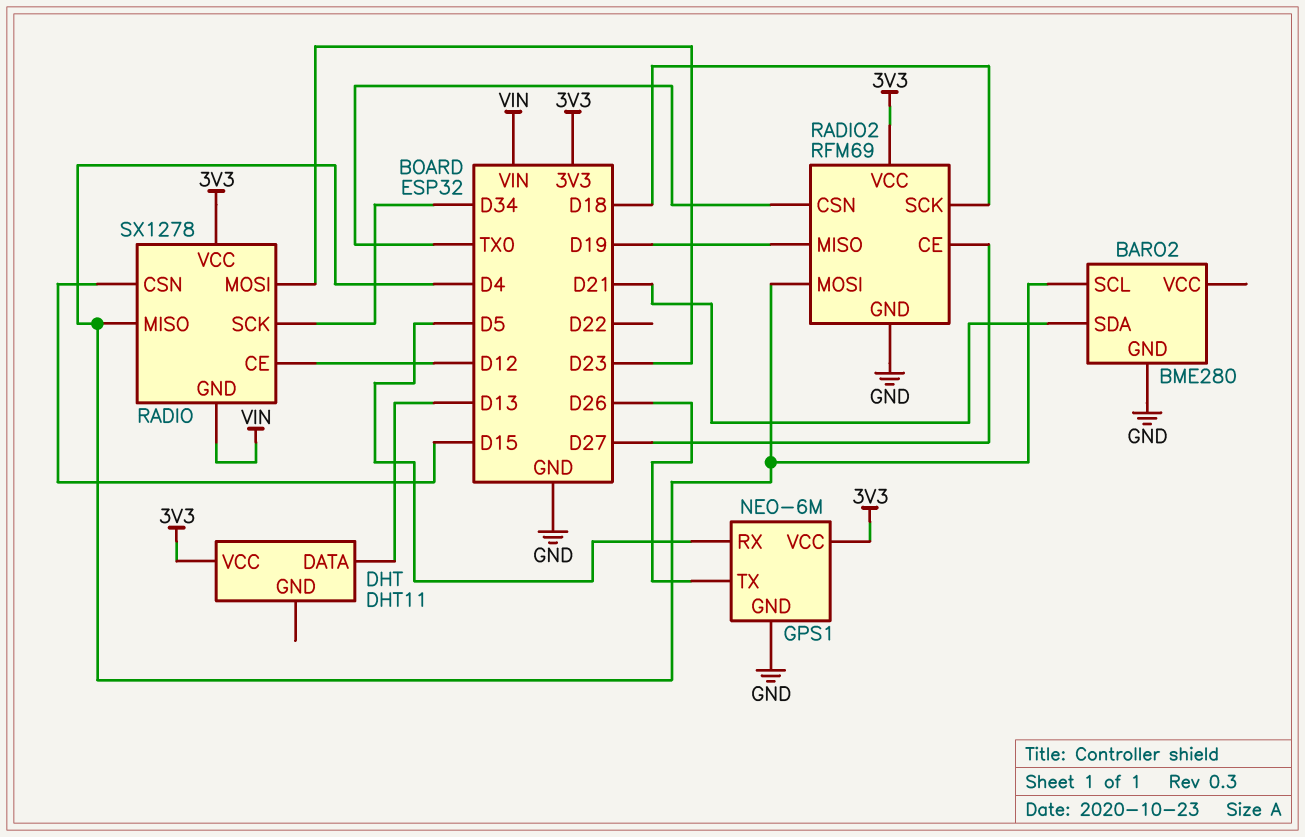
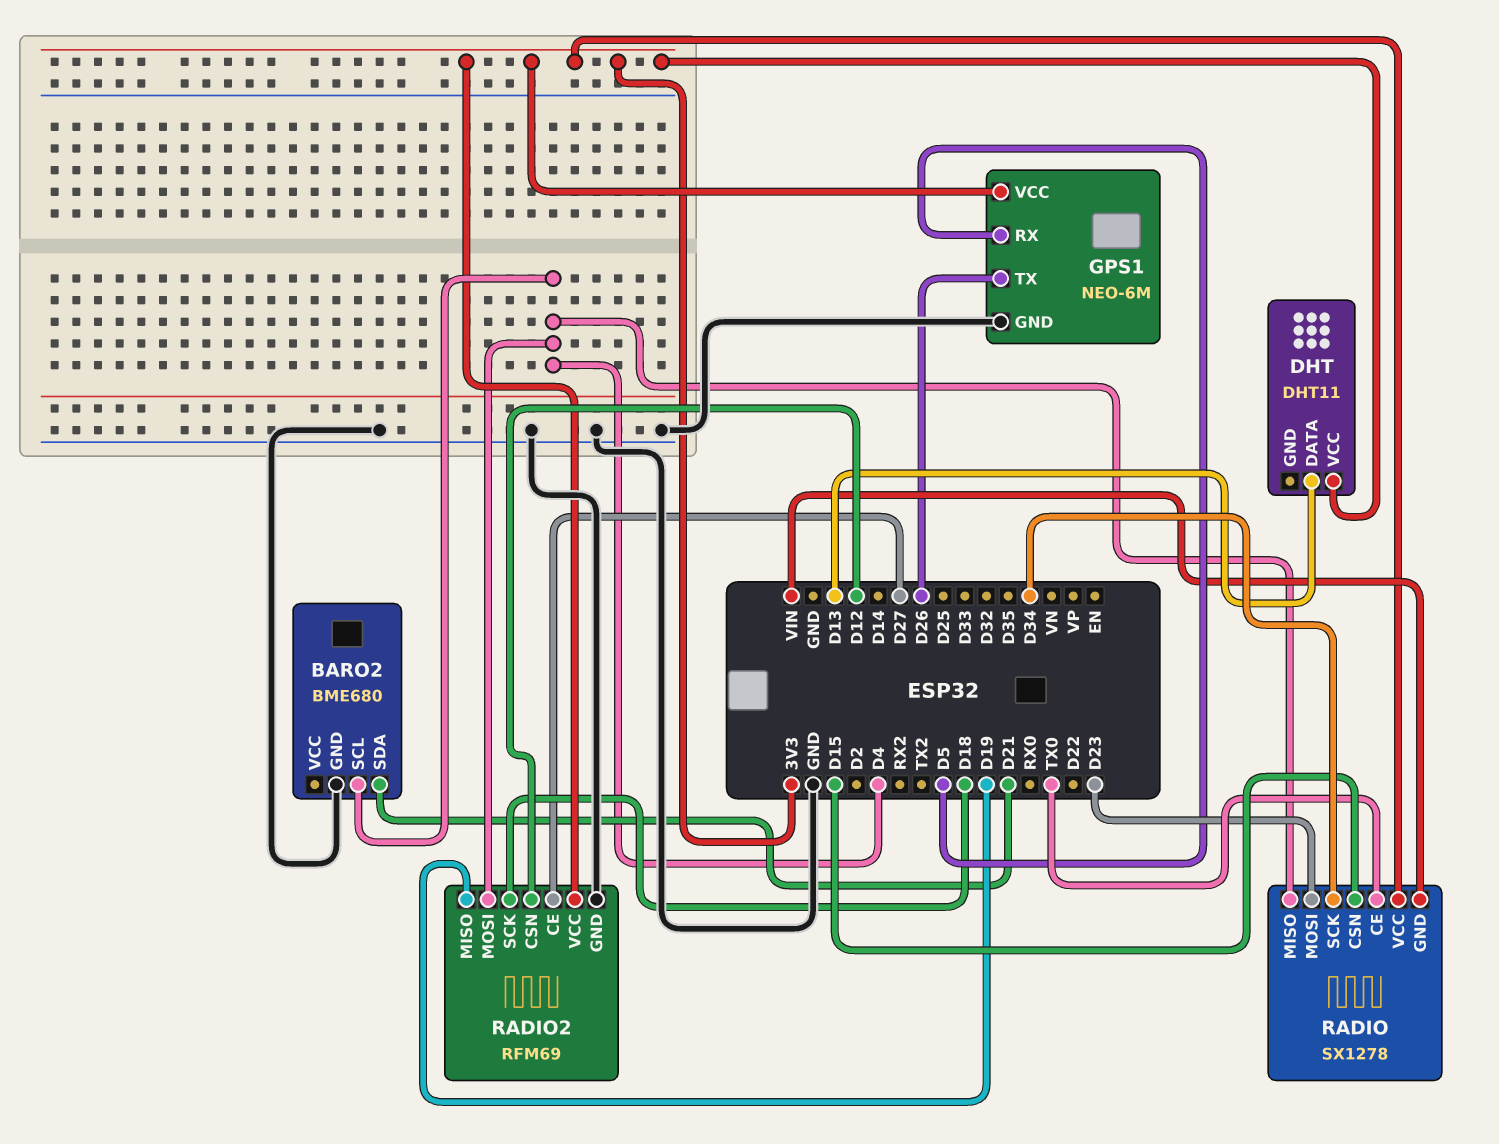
BARO2: BME280 -> BME680
RADIO pin CE: D12 -> TX0
RADIO2 pin CSN: TX0 -> D12

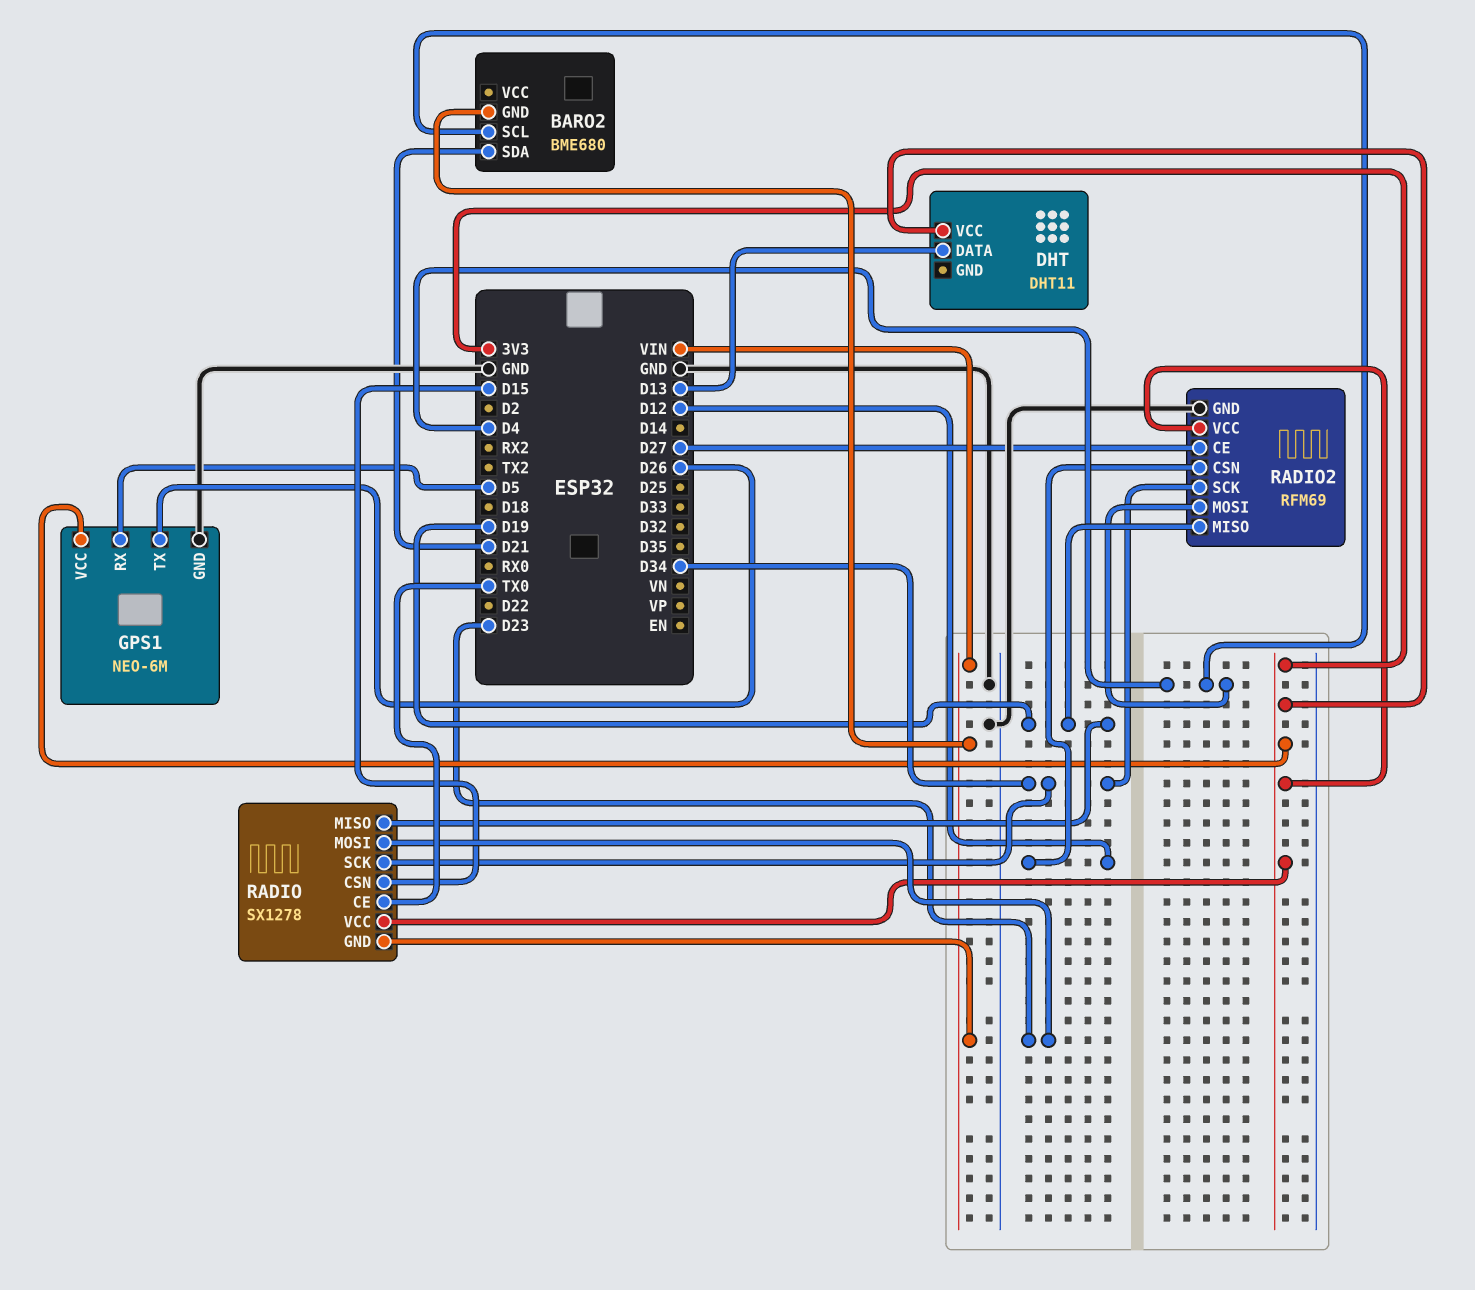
BARO2 pin GND: GND -> VIN
RADIO pin MISO: D4 -> D19
RADIO2 pin SCK: D18 -> D34

